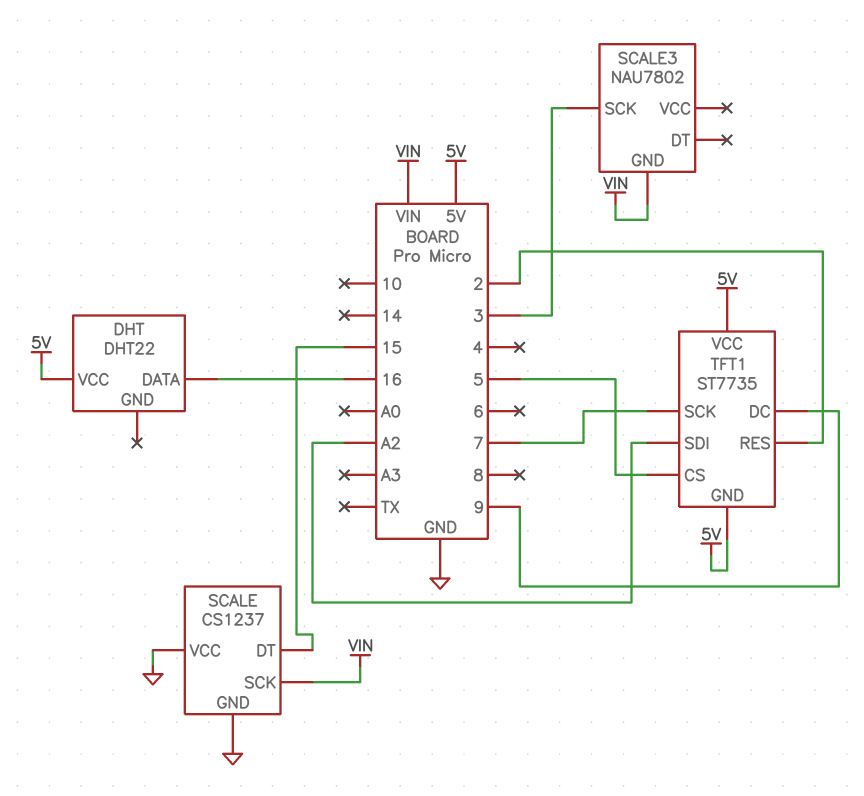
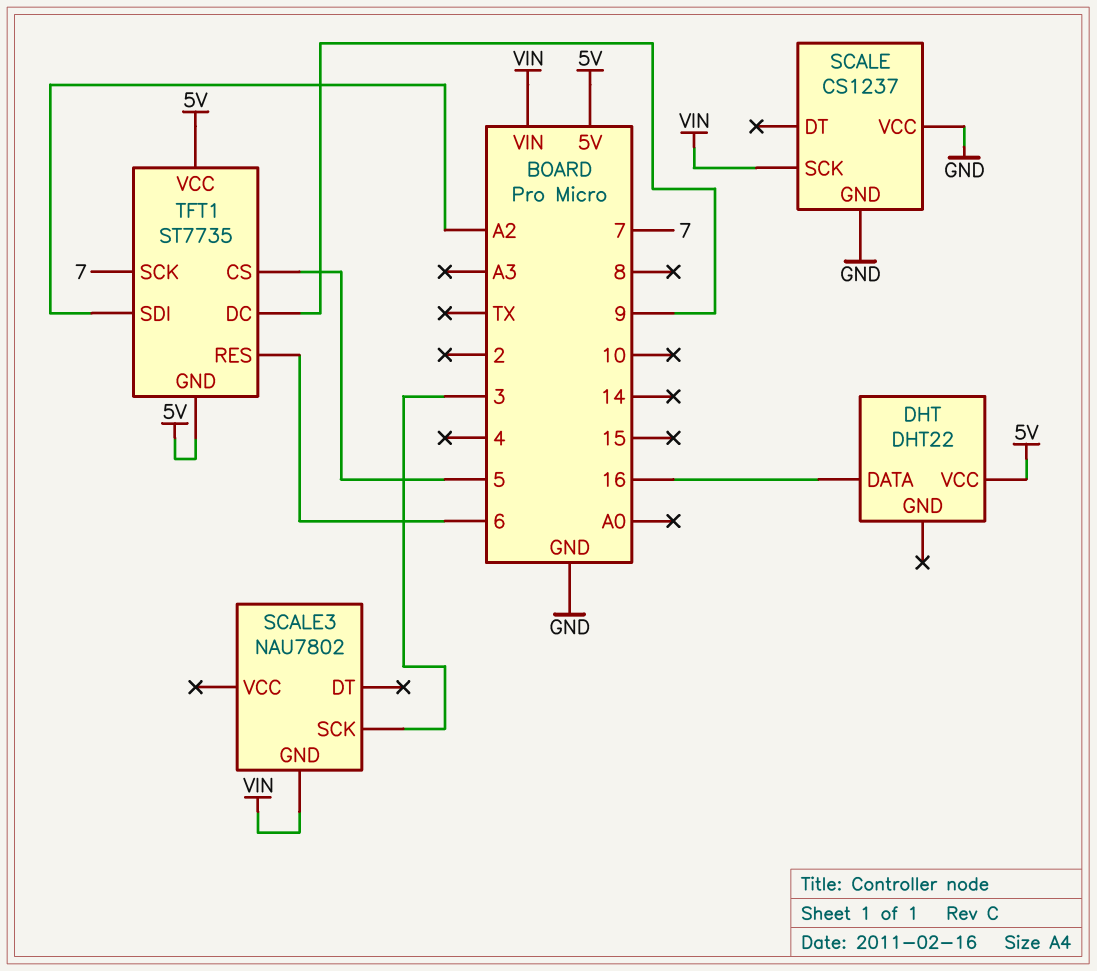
SCALE pin DT: 15 -> none
TFT1 pin RES: 2 -> 6

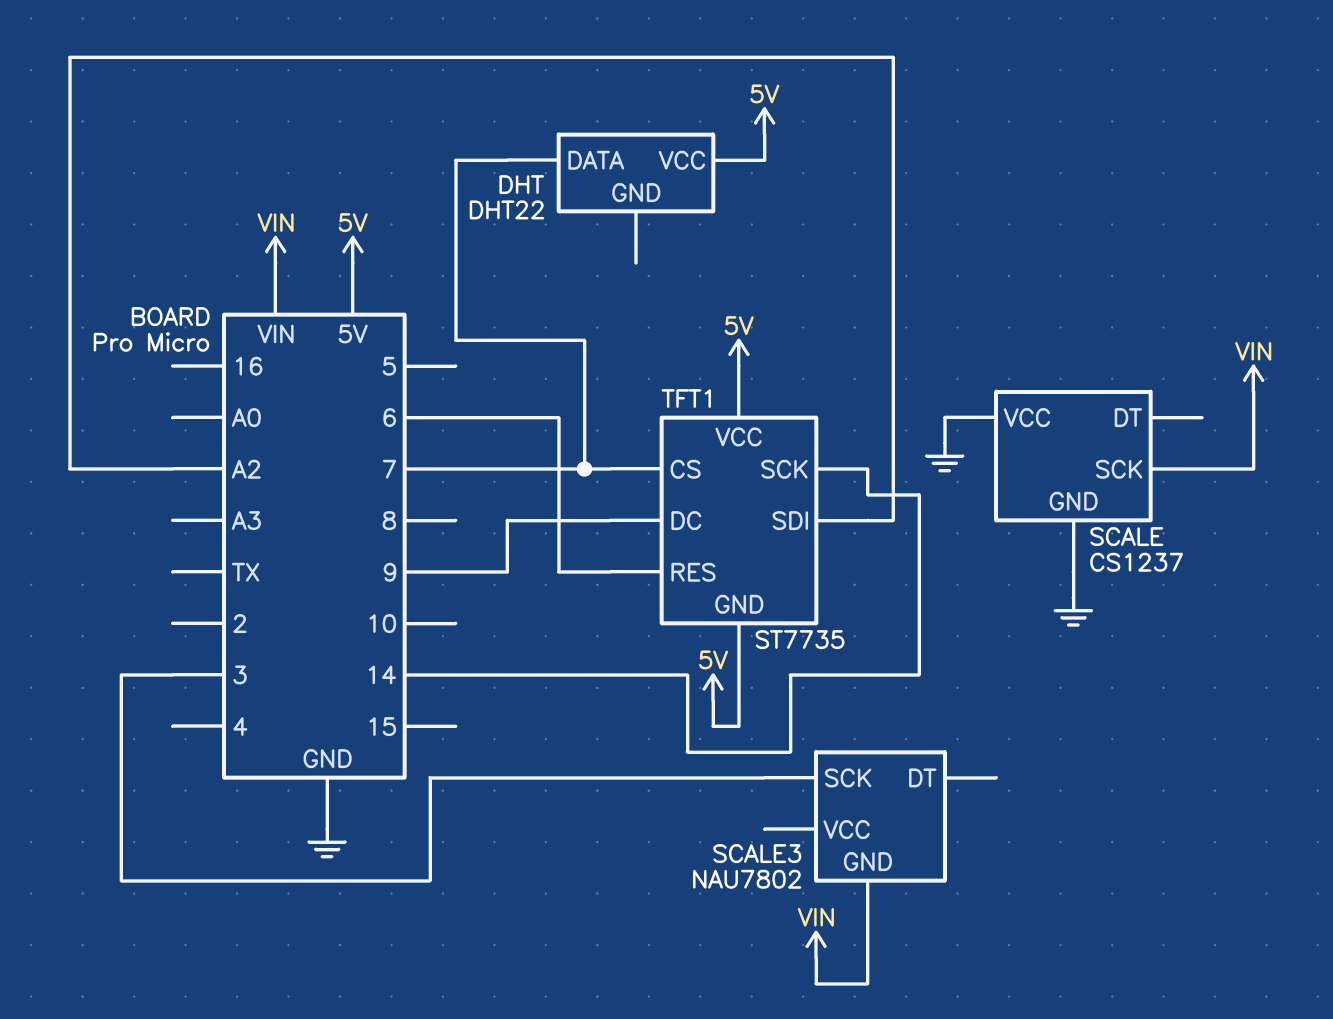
DHT pin DATA: 16 -> 7
TFT1 pin CS: 5 -> 7
TFT1 pin SCK: 7 -> 14

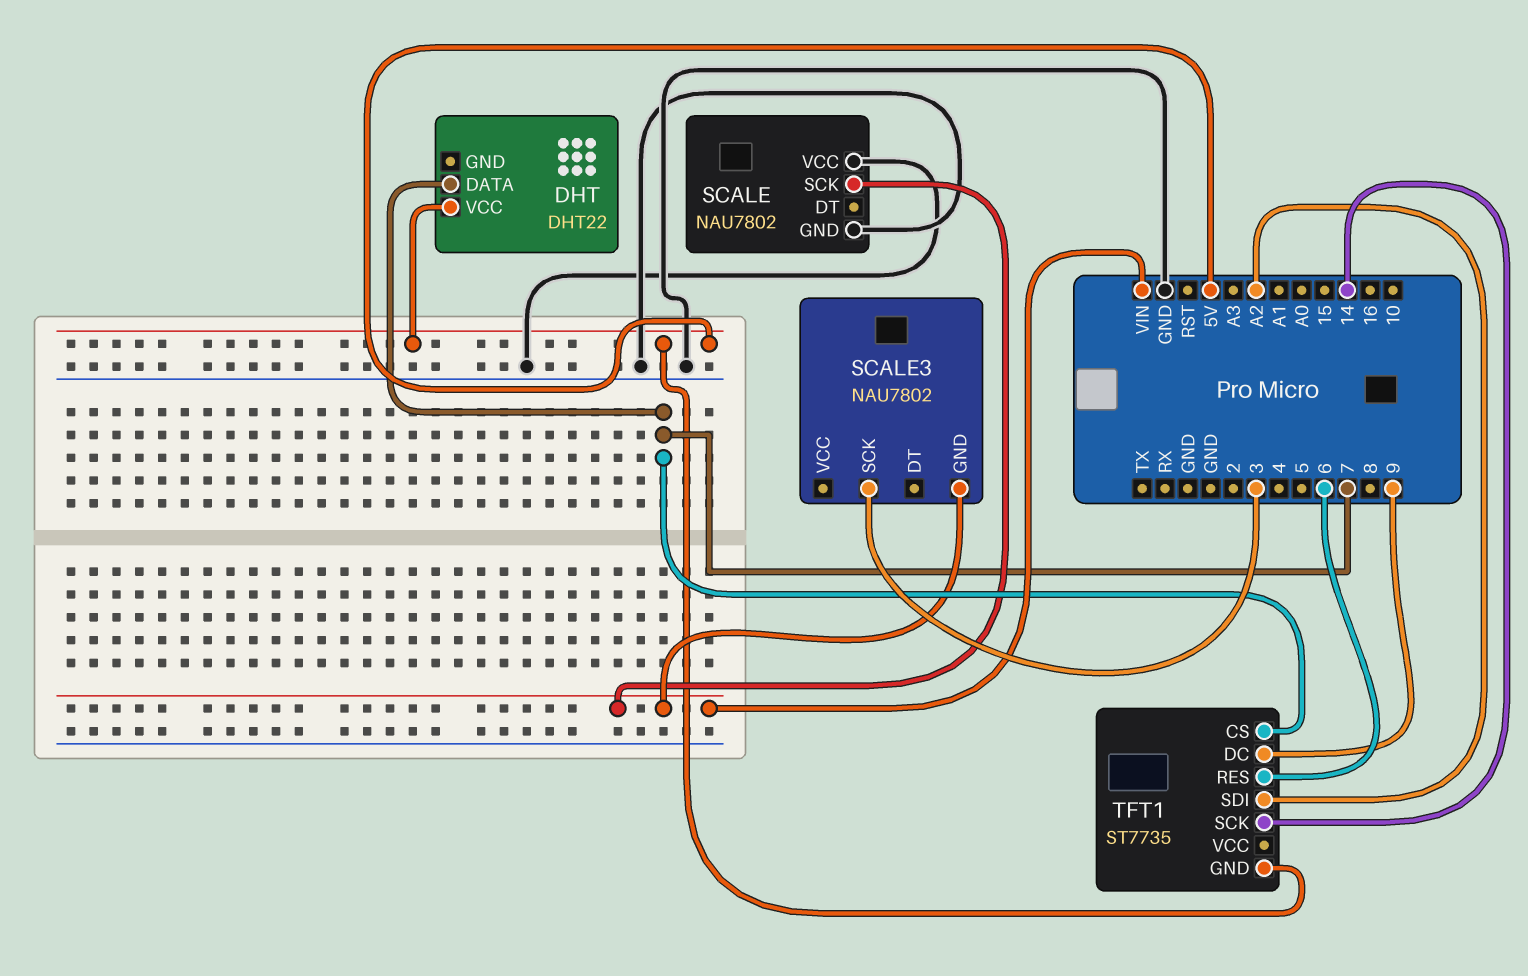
SCALE: CS1237 -> NAU7802
TFT1 pin VCC: 5V -> none

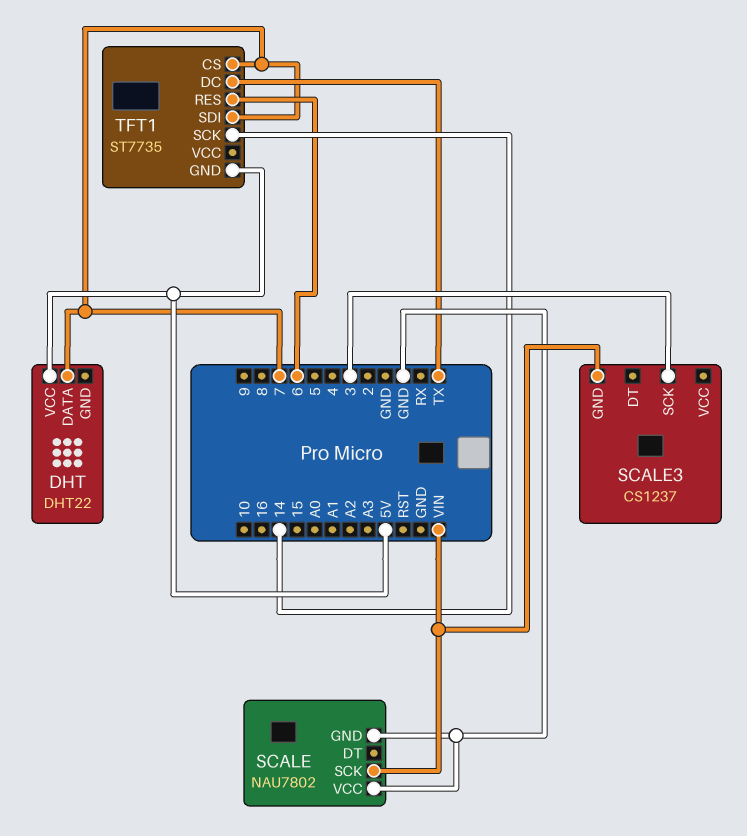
SCALE3: NAU7802 -> CS1237
TFT1 pin DC: 9 -> TX
TFT1 pin SDI: A2 -> 7

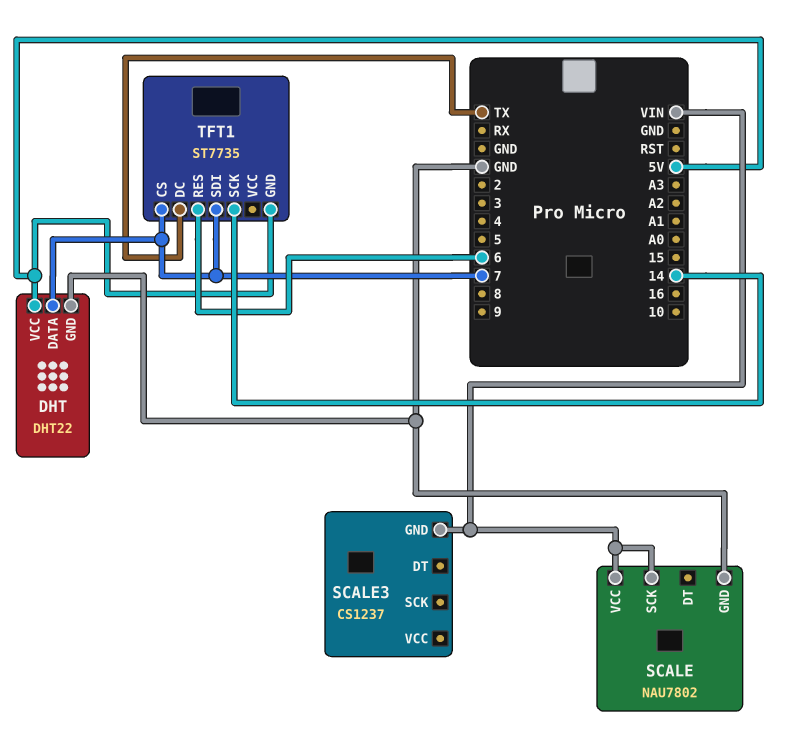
DHT pin GND: none -> GND
SCALE pin VCC: GND -> VIN
SCALE3 pin SCK: 3 -> none

